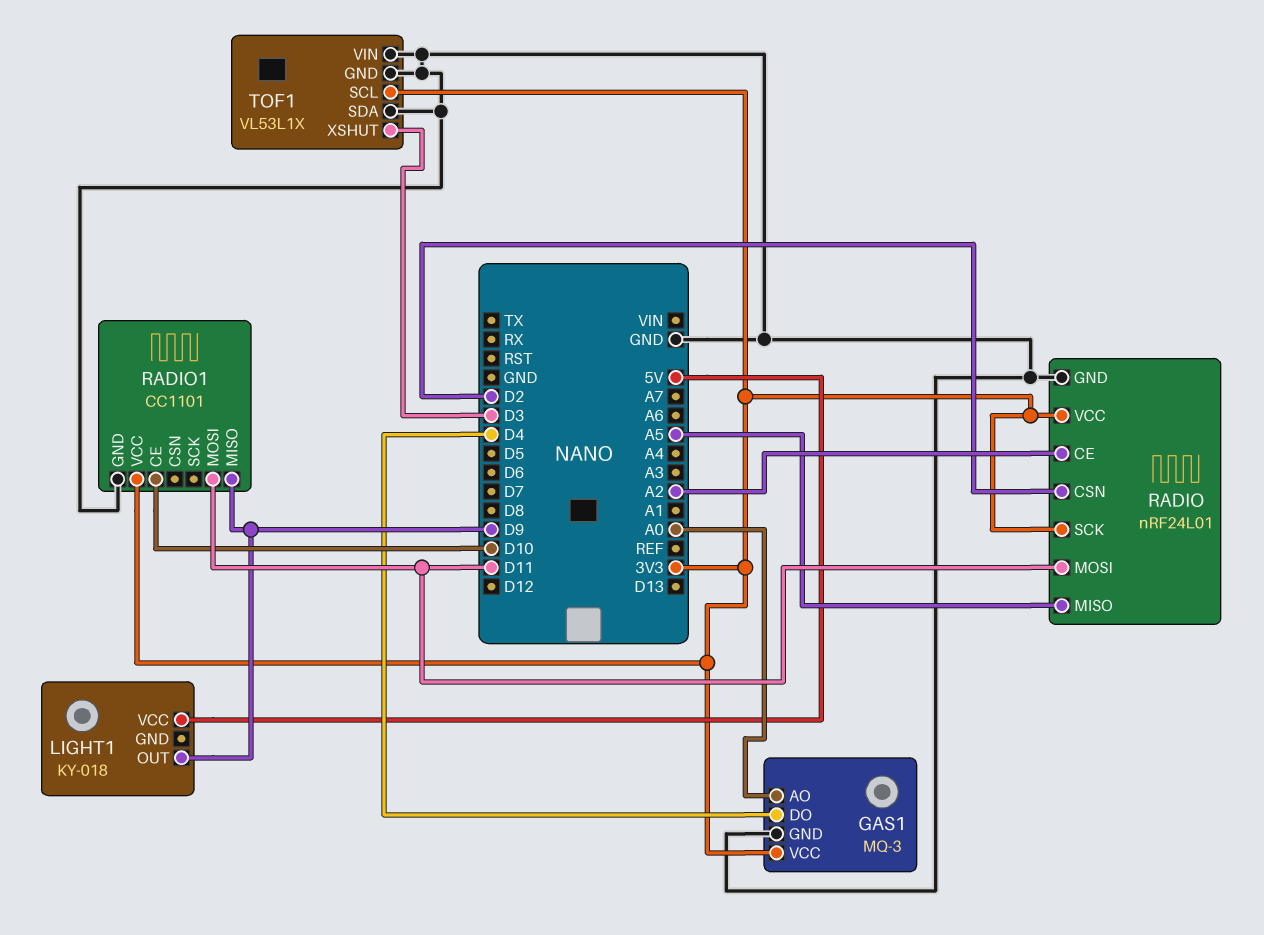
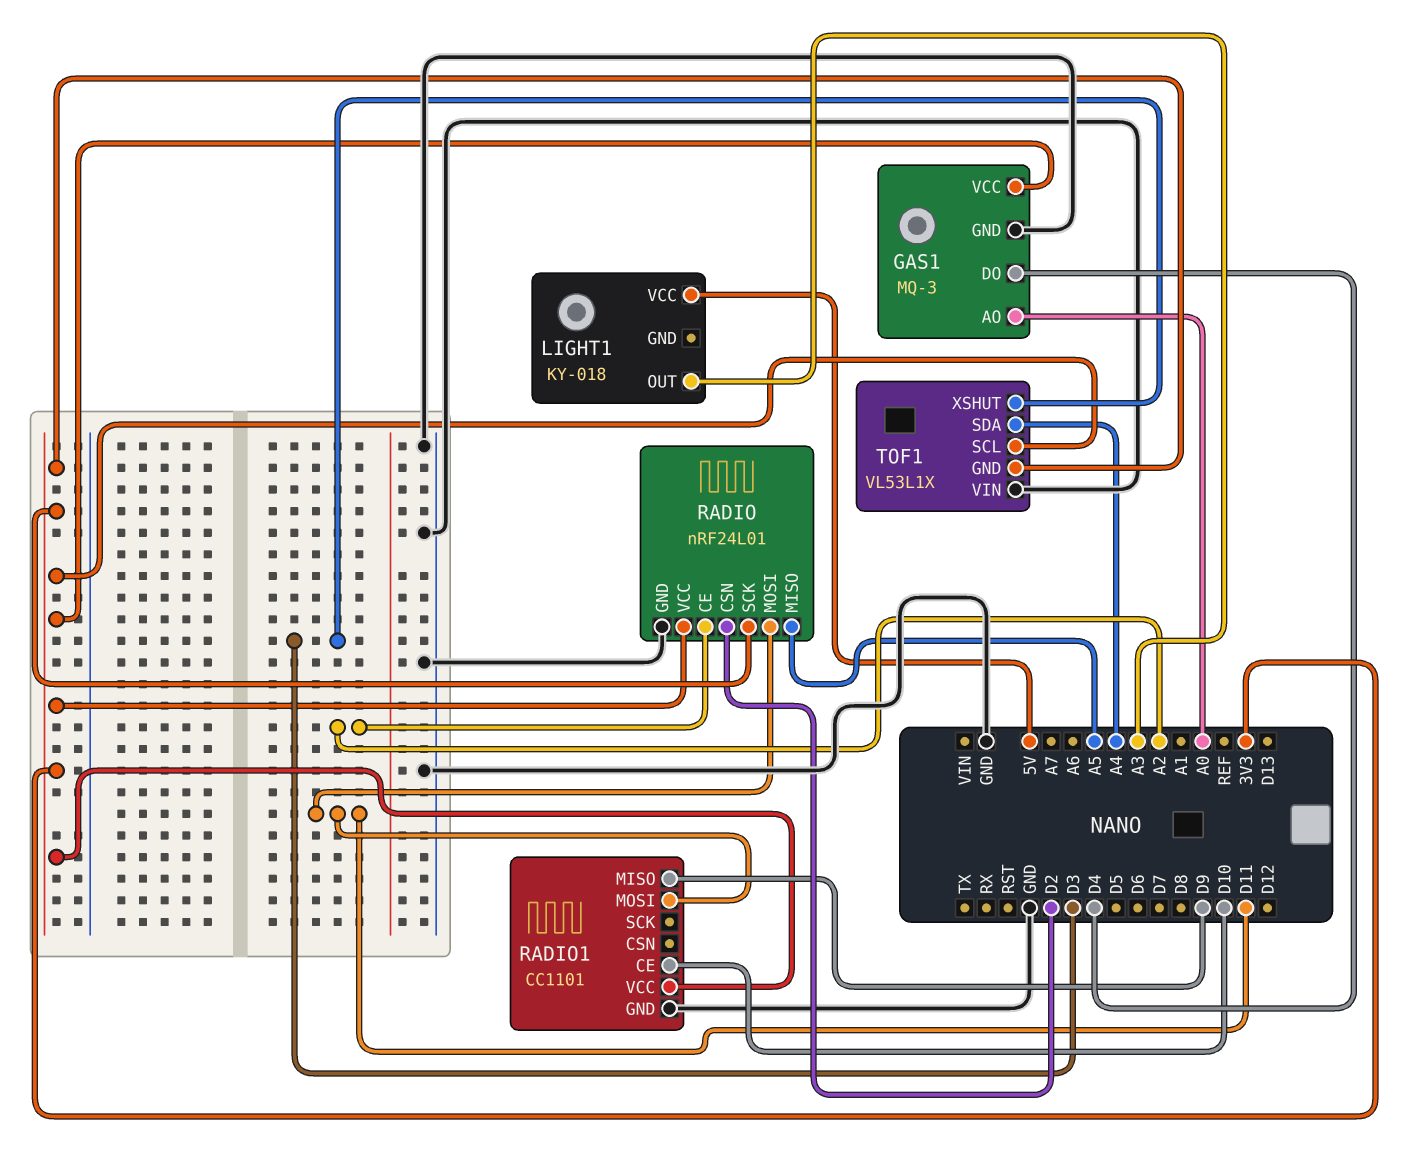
LIGHT1 pin OUT: D9 -> A3
TOF1 pin GND: GND -> 3V3
TOF1 pin SDA: GND -> A4

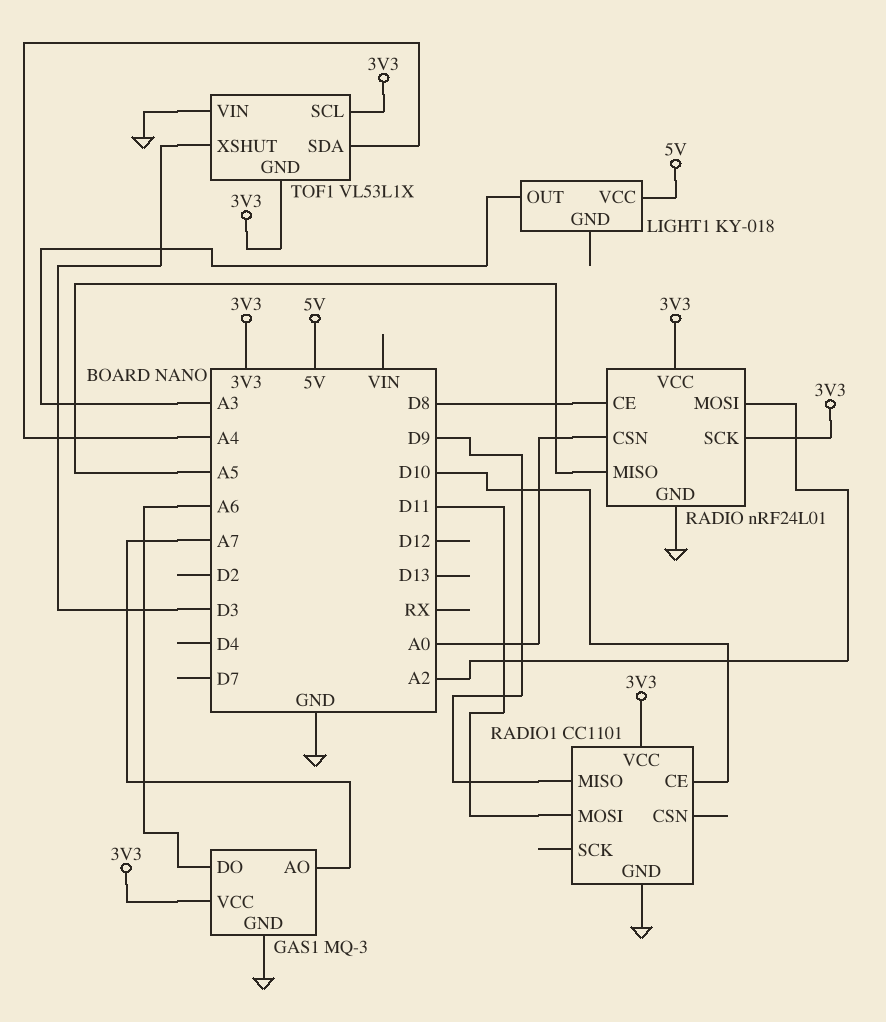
GAS1 pin AO: A0 -> A7
GAS1 pin DO: D4 -> A6
RADIO pin CE: A2 -> D8
RADIO pin CSN: D2 -> A0
RADIO pin MOSI: D11 -> A2

